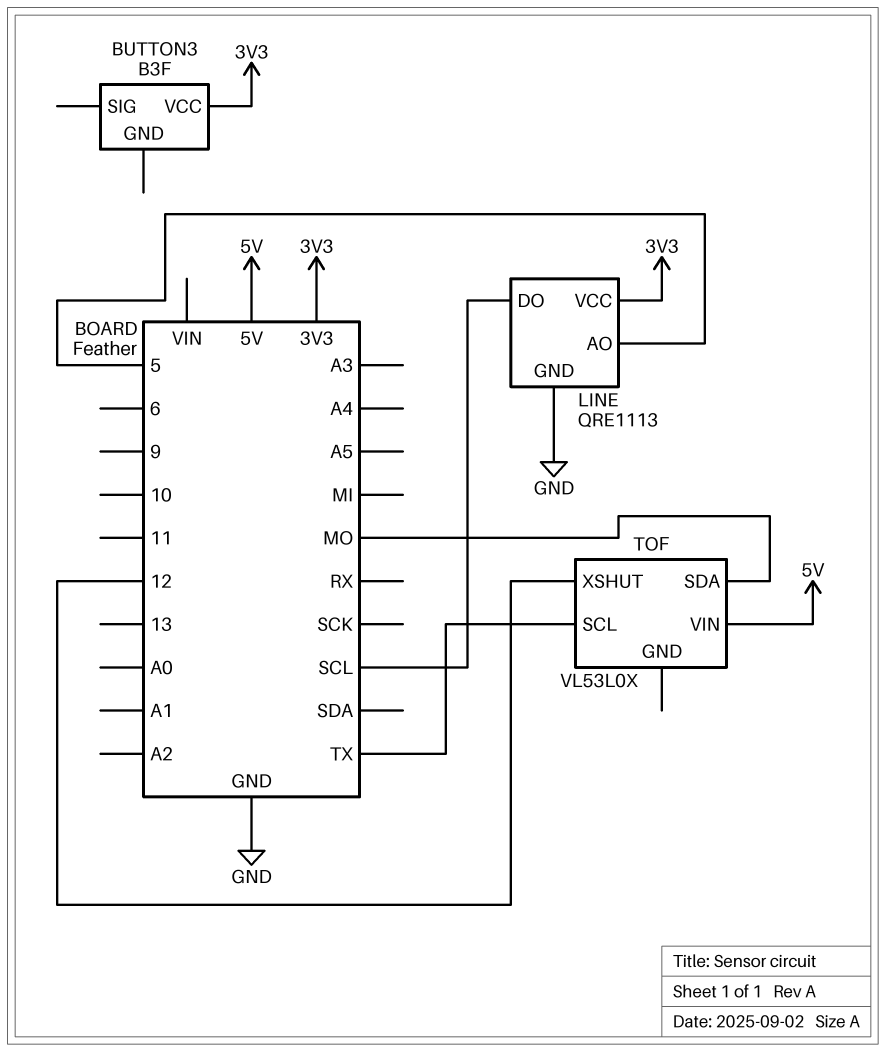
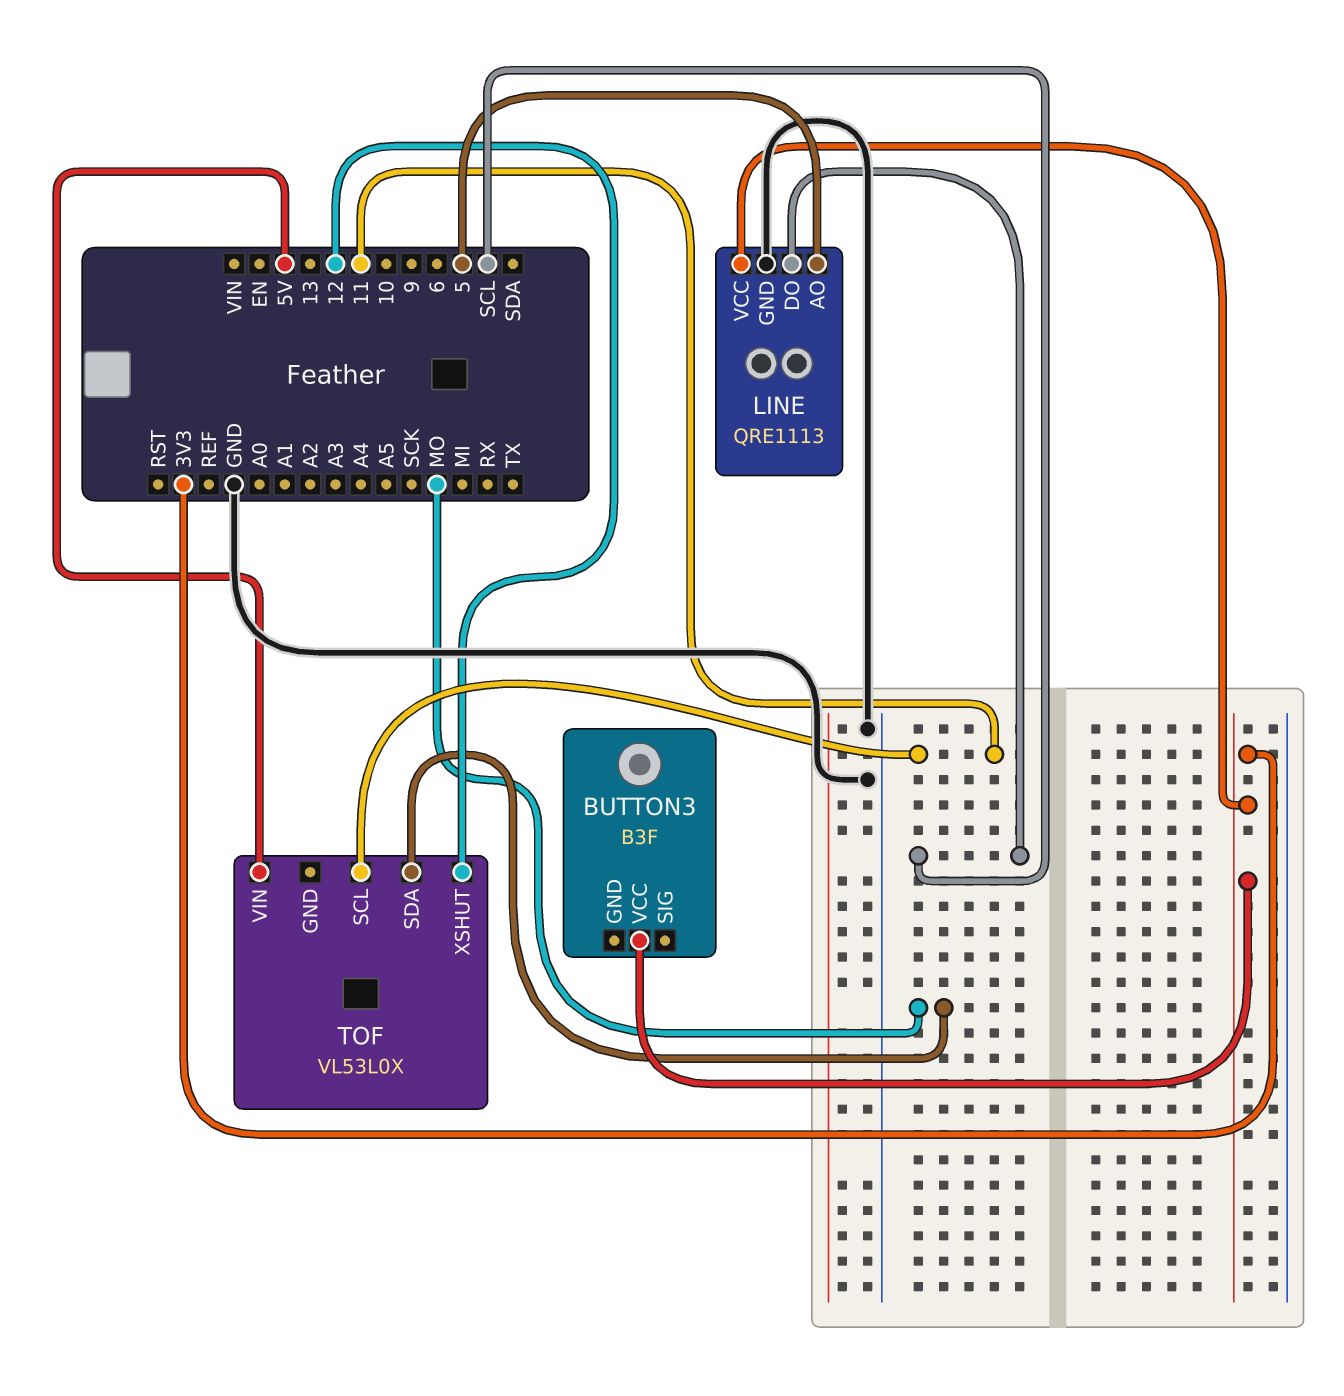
TOF pin SCL: TX -> 11

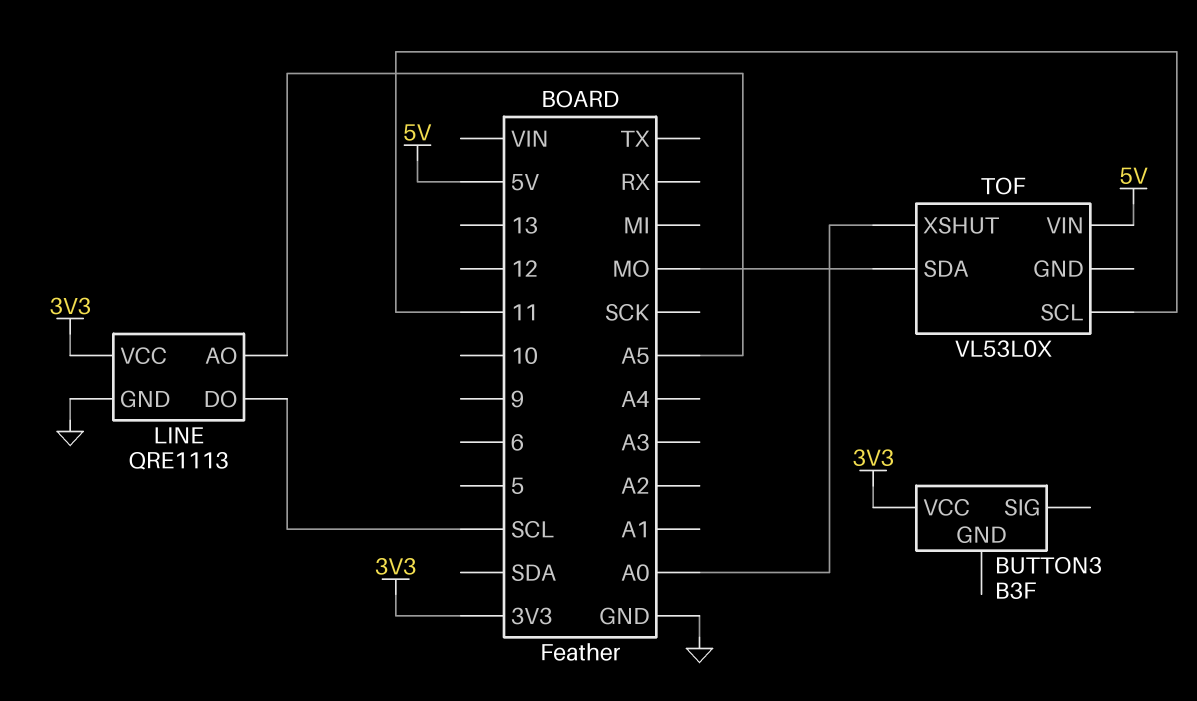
LINE pin AO: 5 -> A5
TOF pin XSHUT: 12 -> A0

